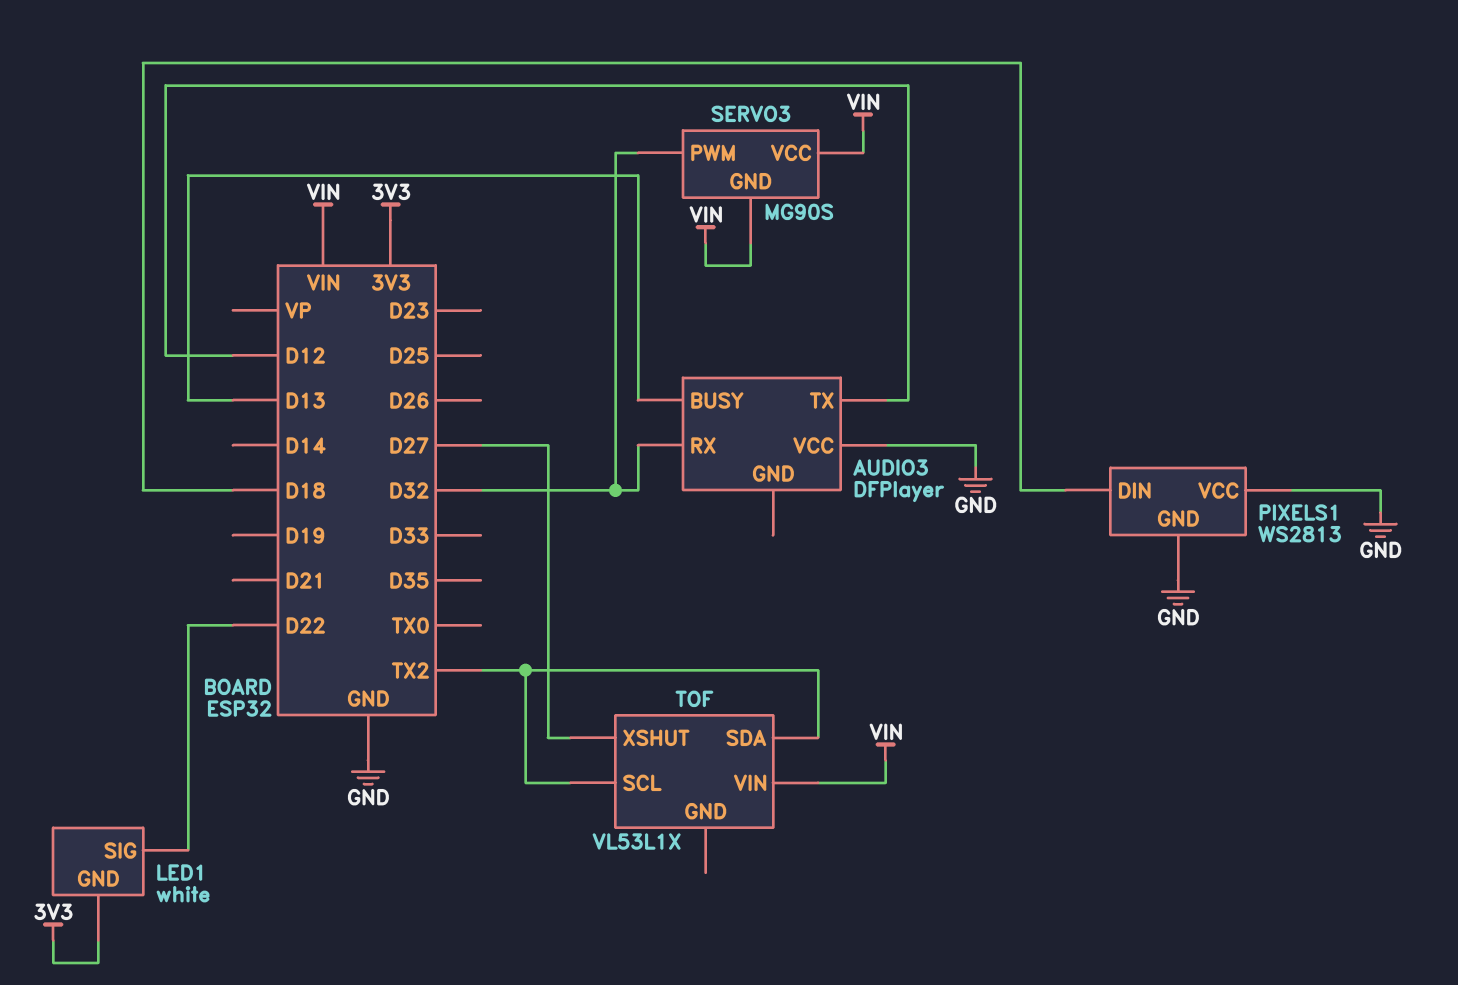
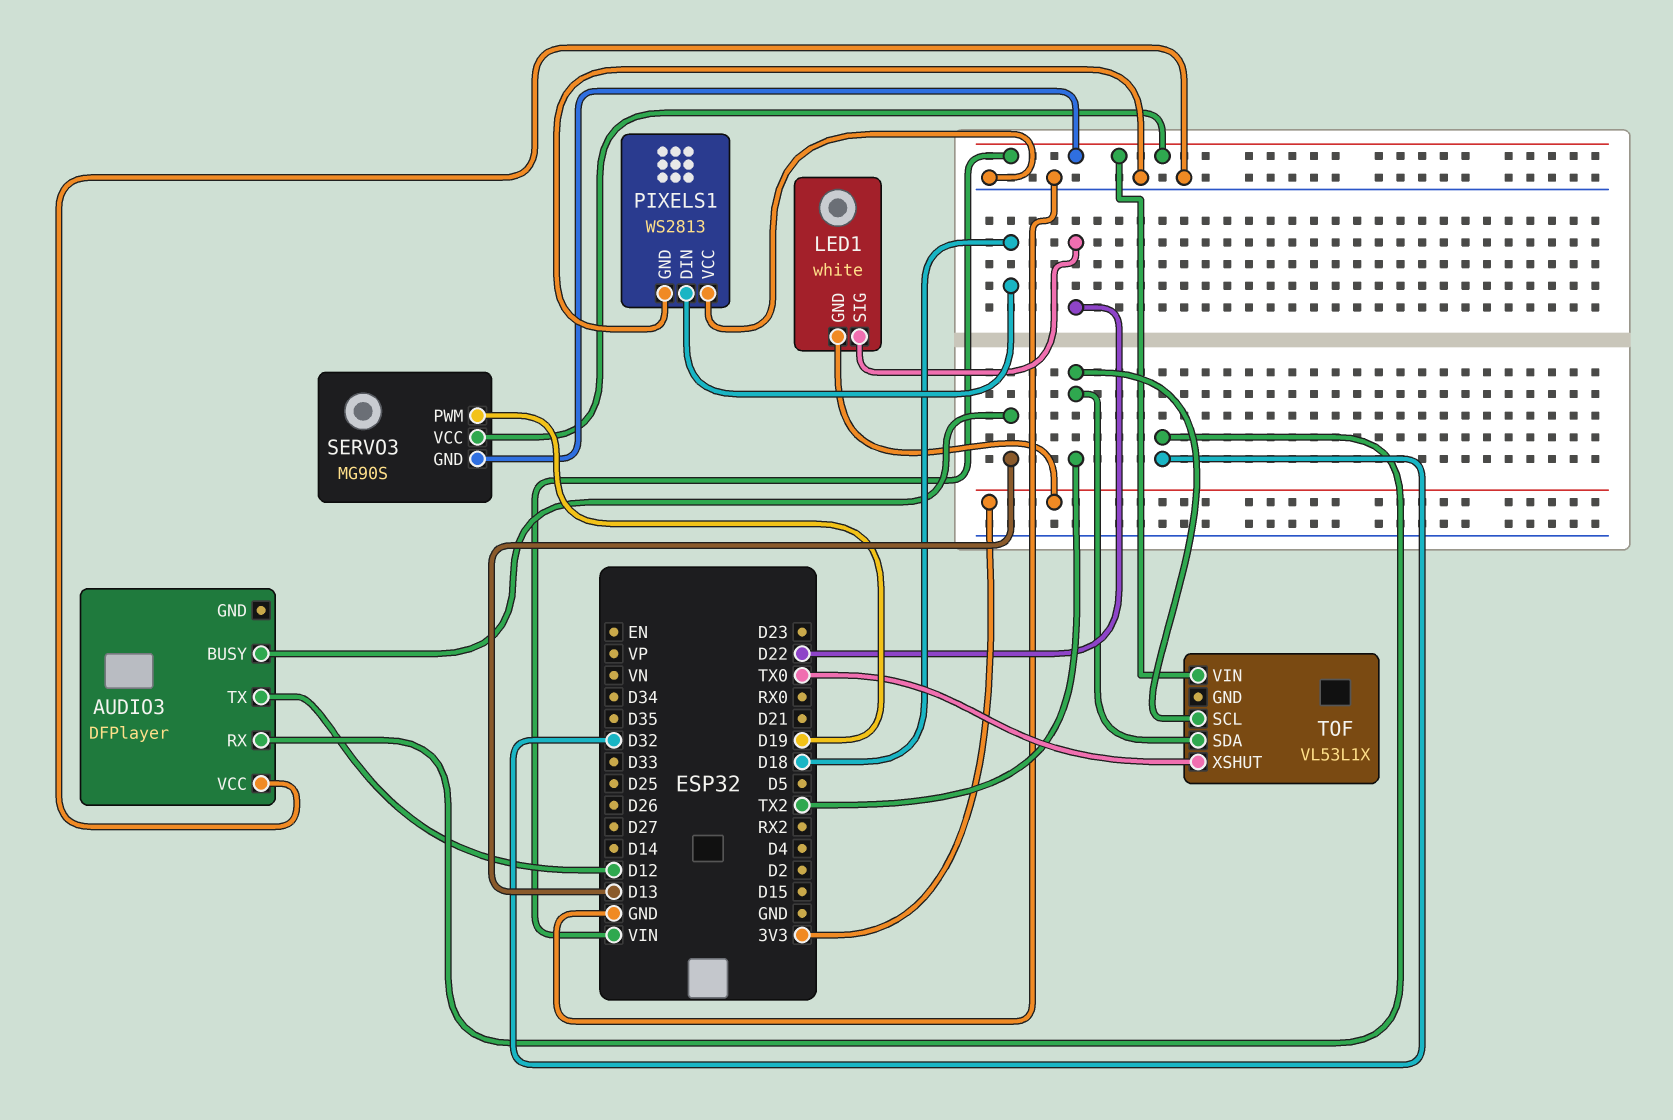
SERVO3 pin PWM: D32 -> D19
TOF pin XSHUT: D27 -> TX0

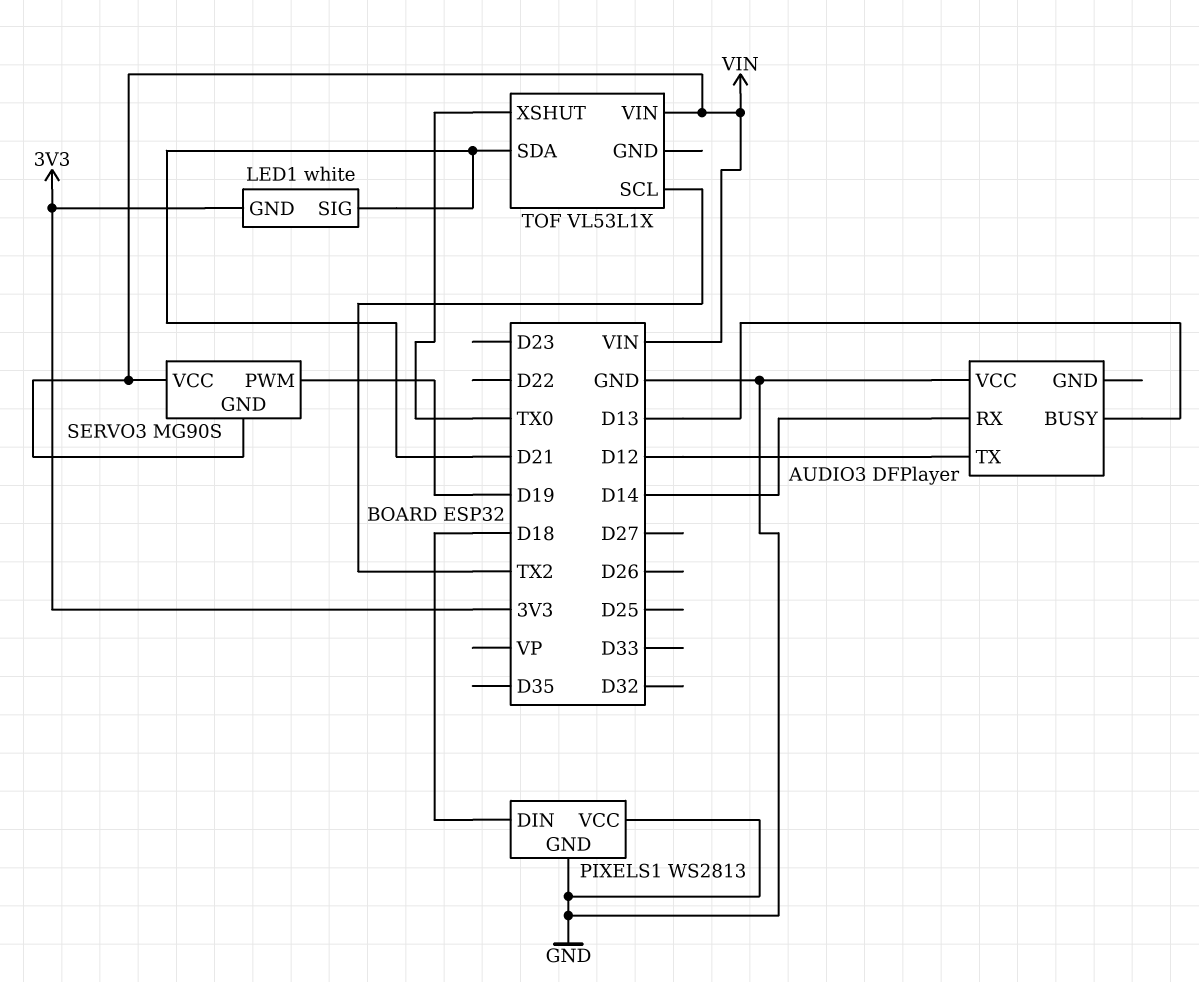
AUDIO3 pin RX: D32 -> D14
LED1 pin SIG: D22 -> D21
TOF pin SDA: TX2 -> D21

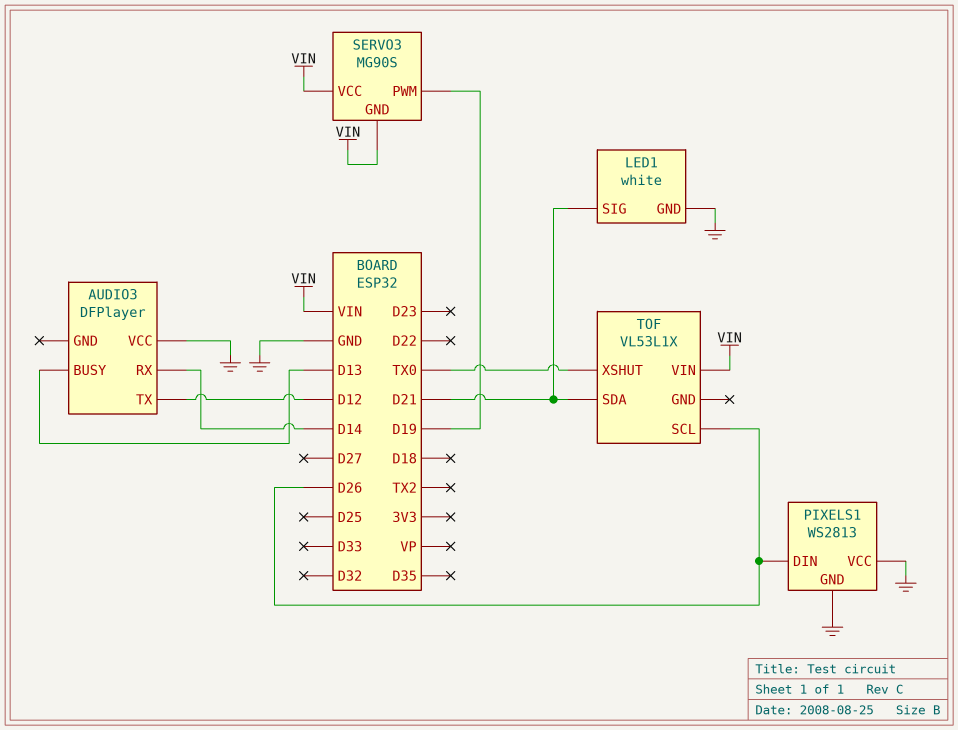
LED1 pin GND: 3V3 -> GND
PIXELS1 pin DIN: D18 -> D26
TOF pin SCL: TX2 -> D26

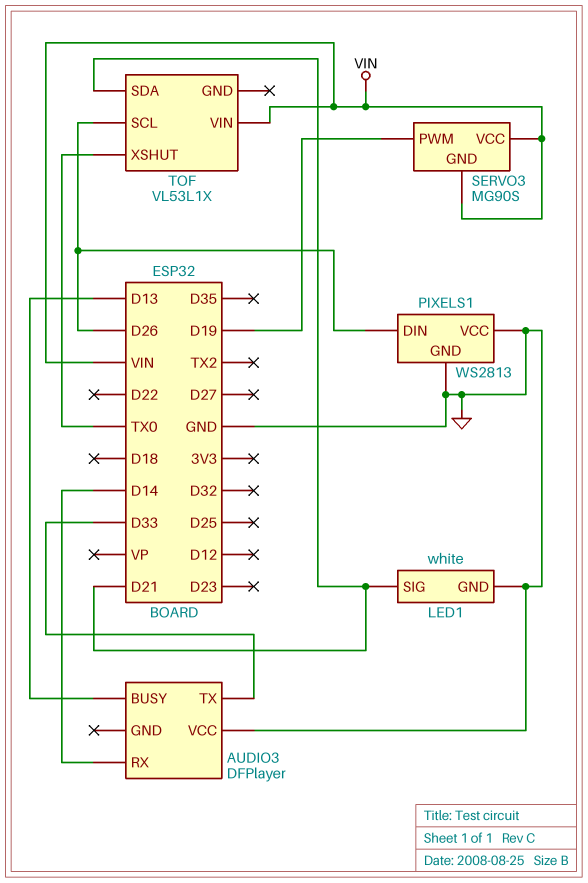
AUDIO3 pin TX: D12 -> D33

